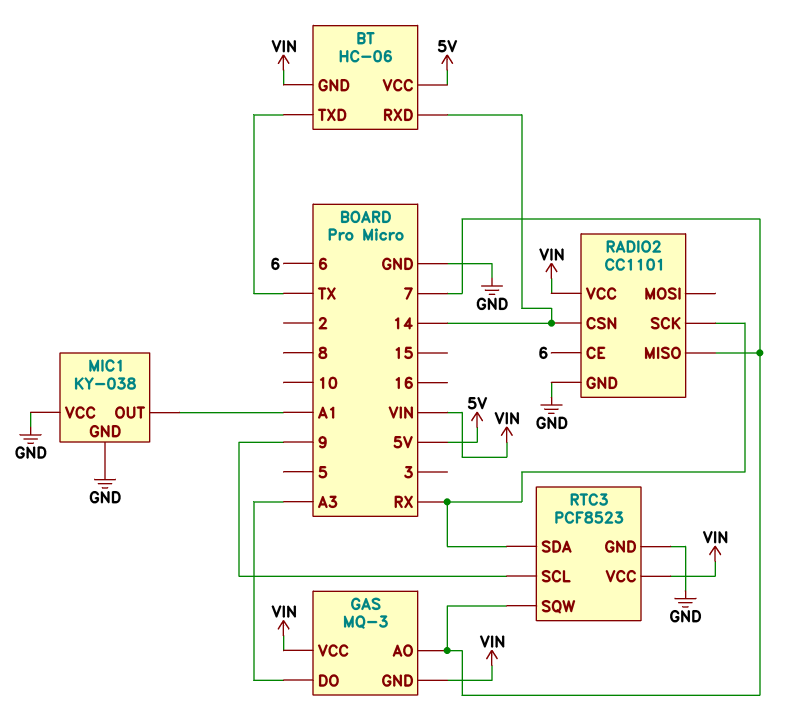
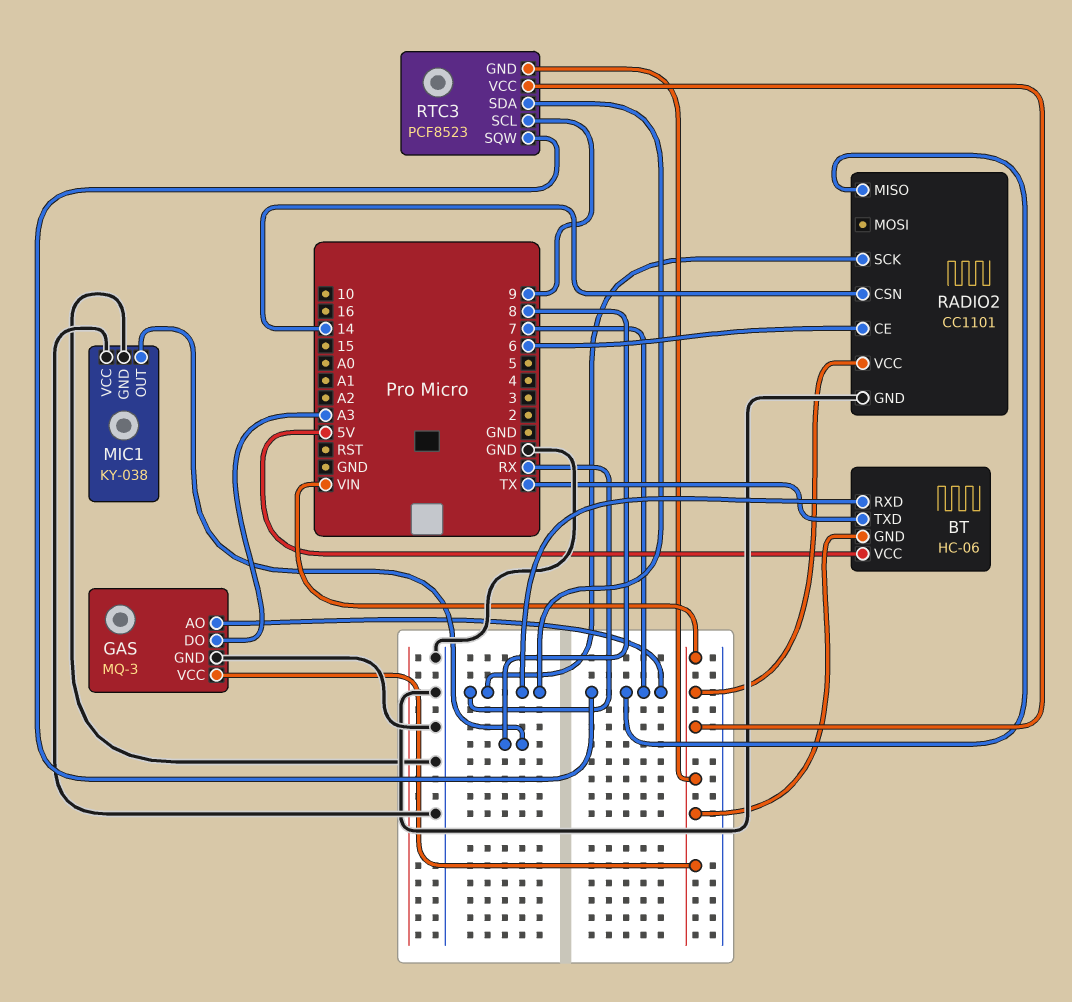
BT pin RXD: 14 -> RX
GAS pin GND: VIN -> GND
MIC1 pin OUT: A1 -> 8
RTC3 pin GND: GND -> VIN

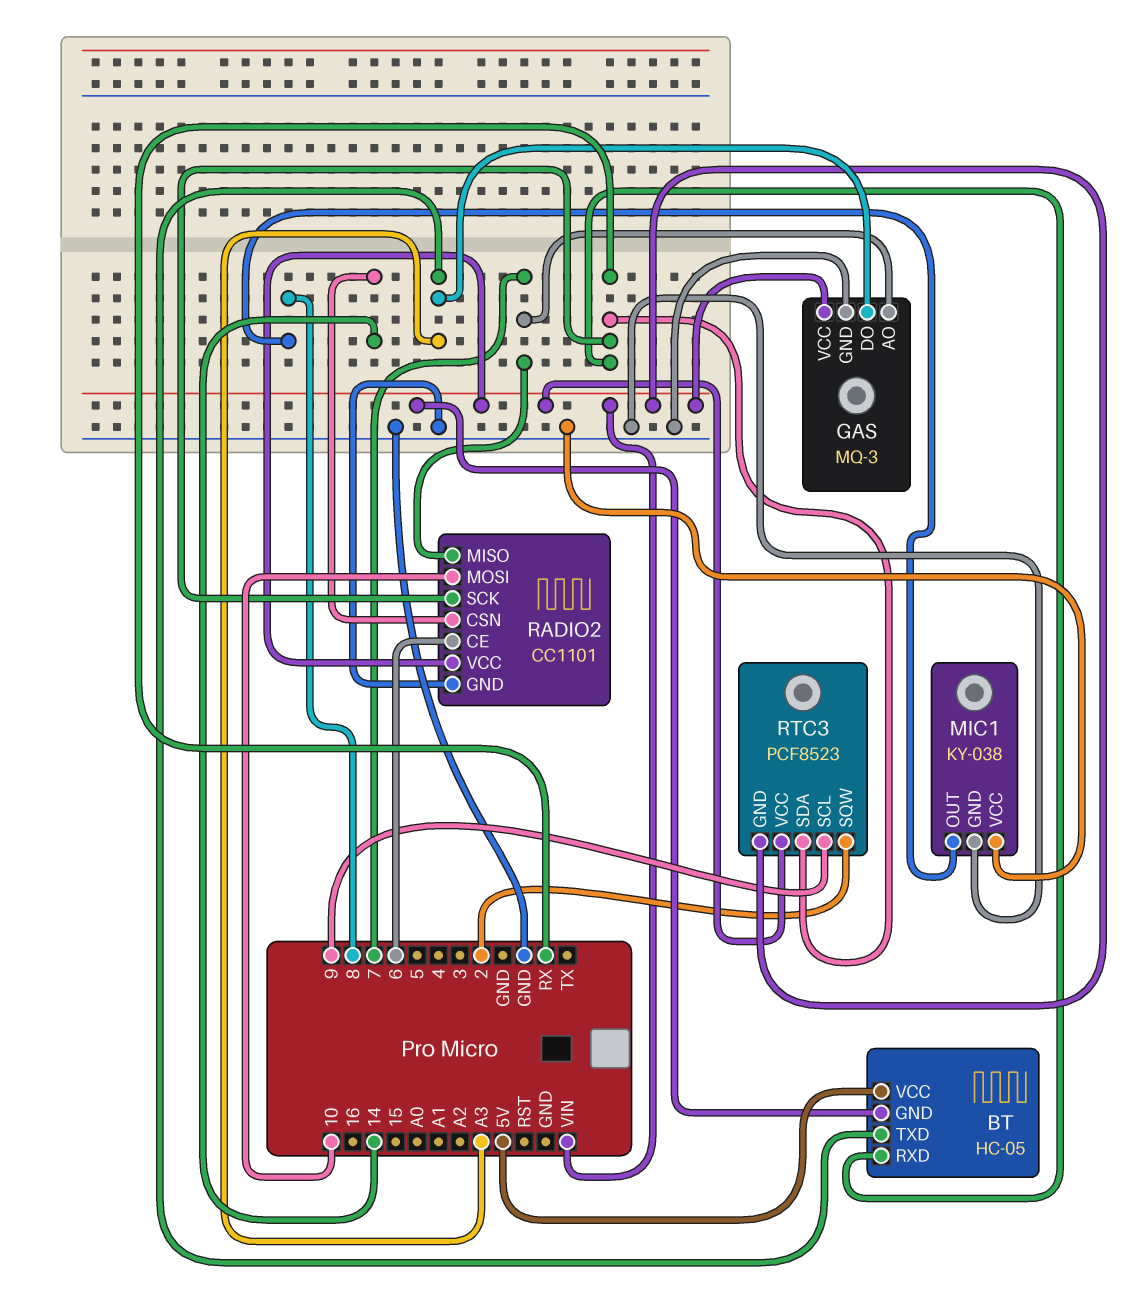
BT: HC-06 -> HC-05
BT pin TXD: TX -> A3
RADIO2 pin MOSI: none -> 10
RTC3 pin SQW: 7 -> 2

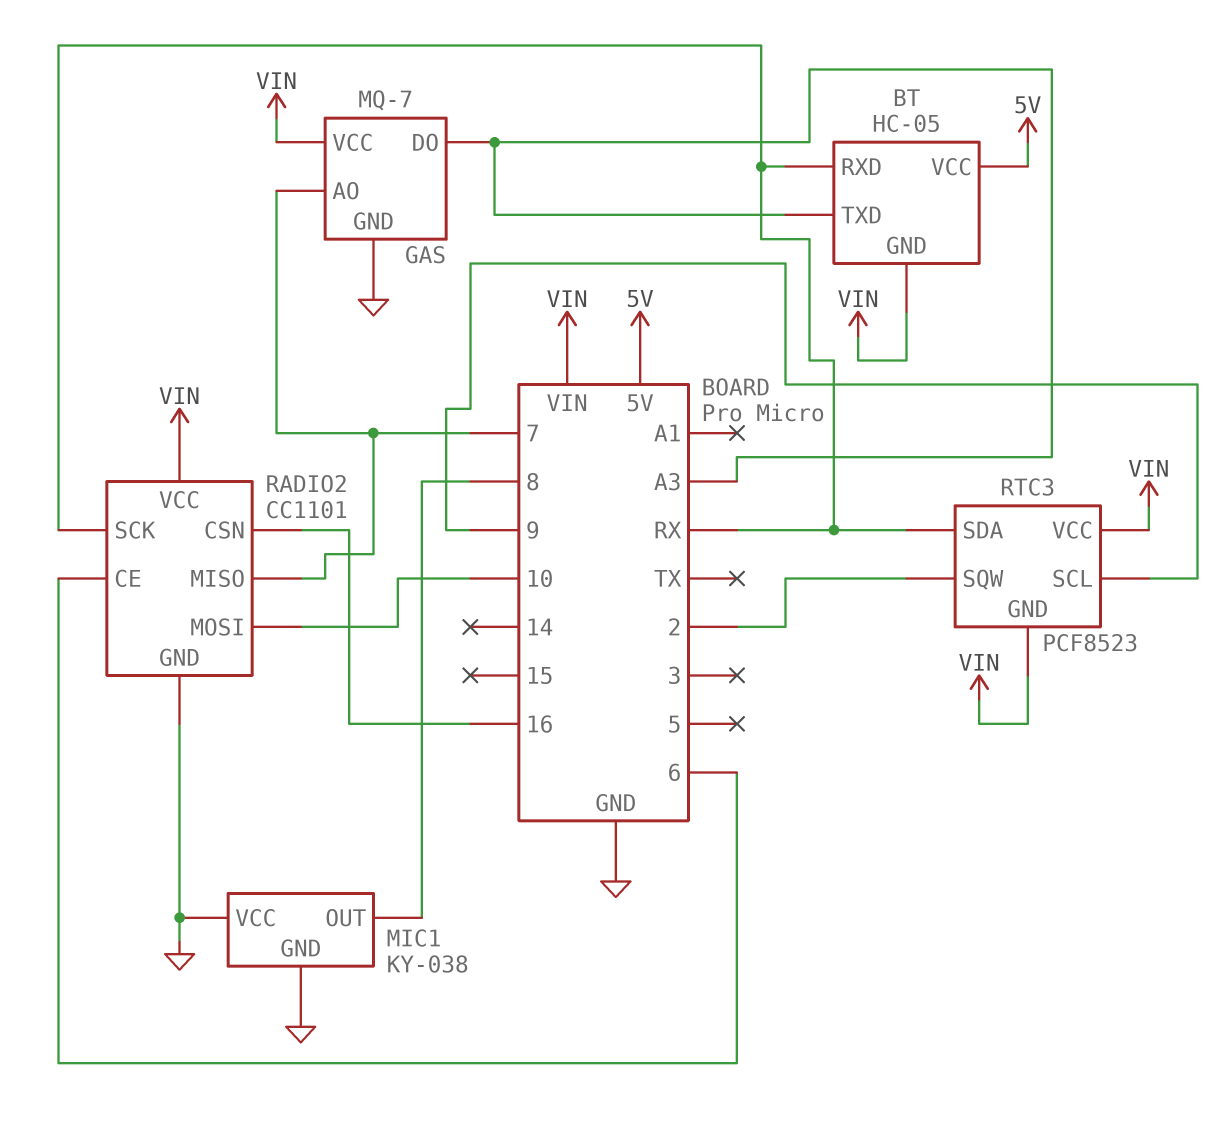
GAS: MQ-3 -> MQ-7
RADIO2 pin CSN: 14 -> 16

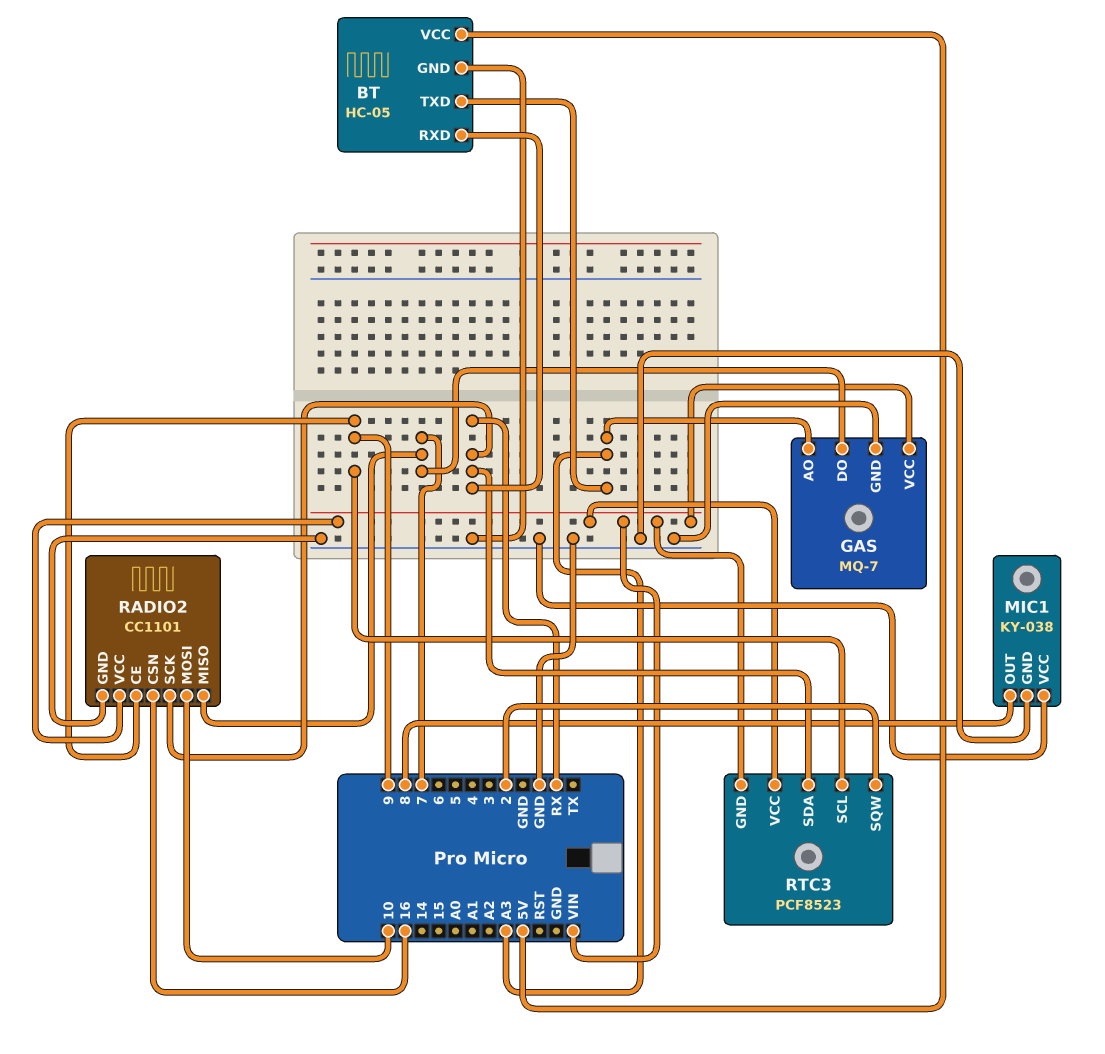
BT pin GND: VIN -> GND
GAS pin AO: 7 -> A3
GAS pin DO: A3 -> 7
RADIO2 pin CE: 6 -> 9

